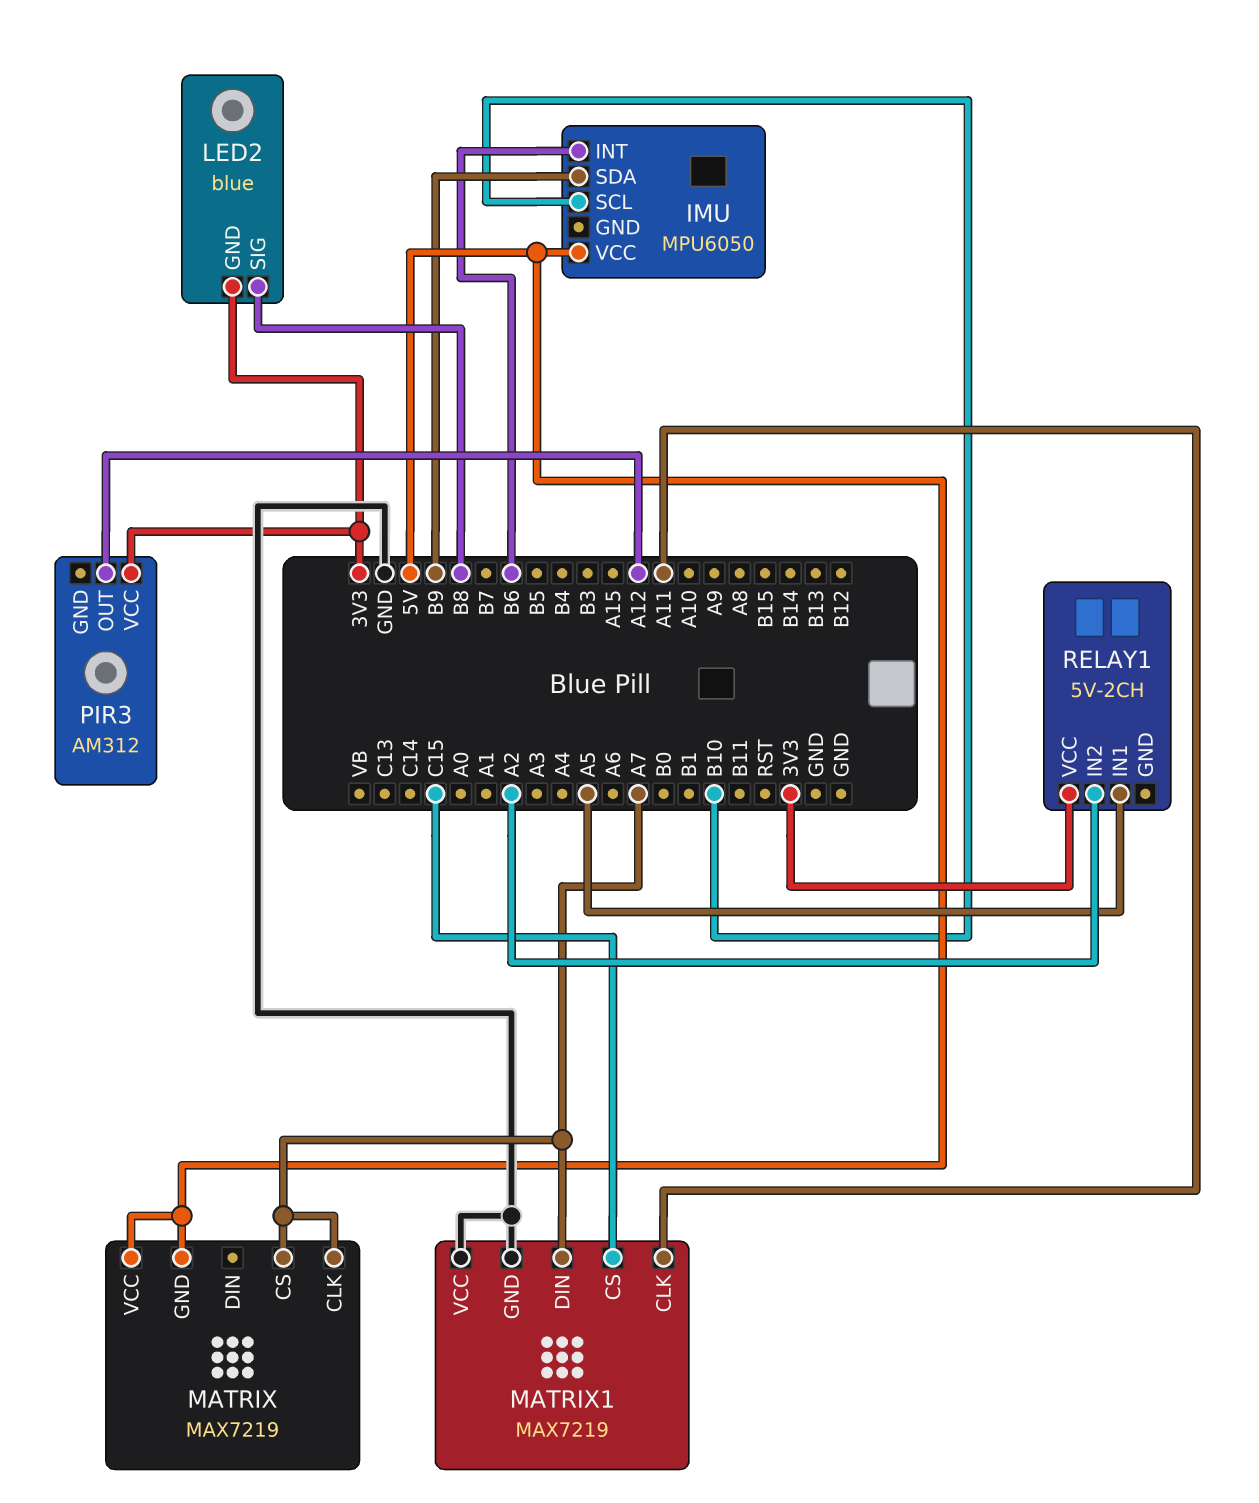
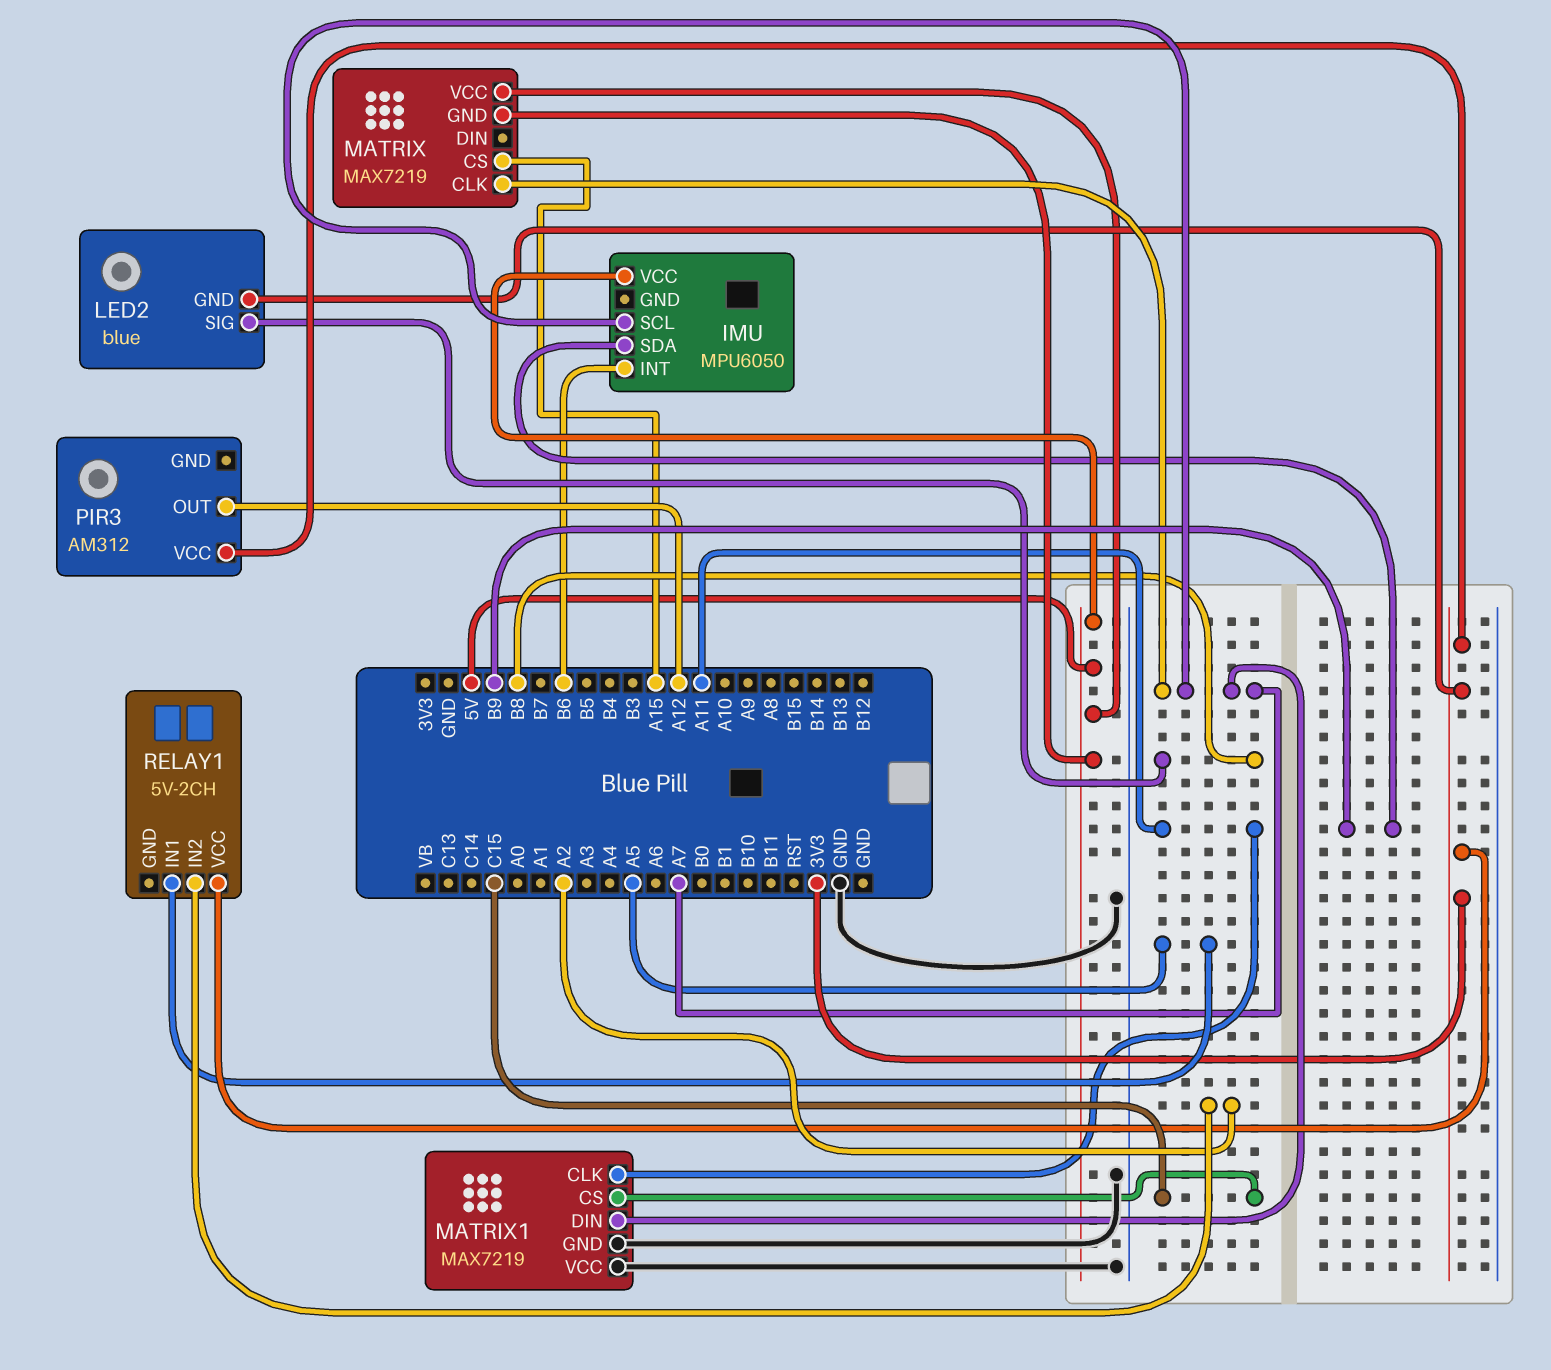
IMU pin SCL: B10 -> A7
MATRIX pin CS: A7 -> A15

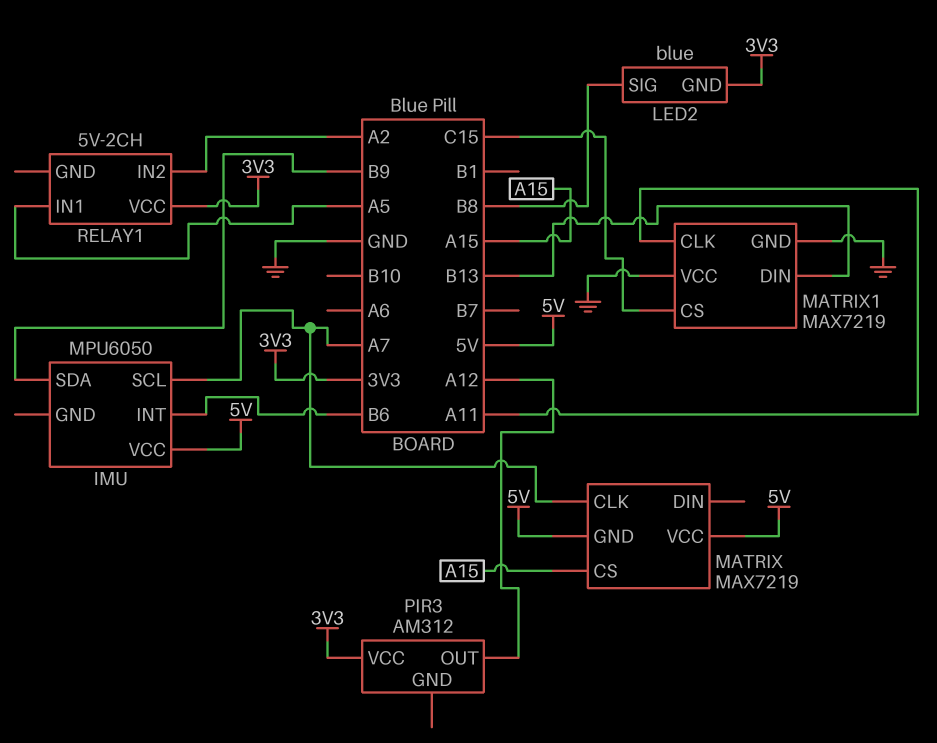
MATRIX1 pin DIN: A7 -> B13

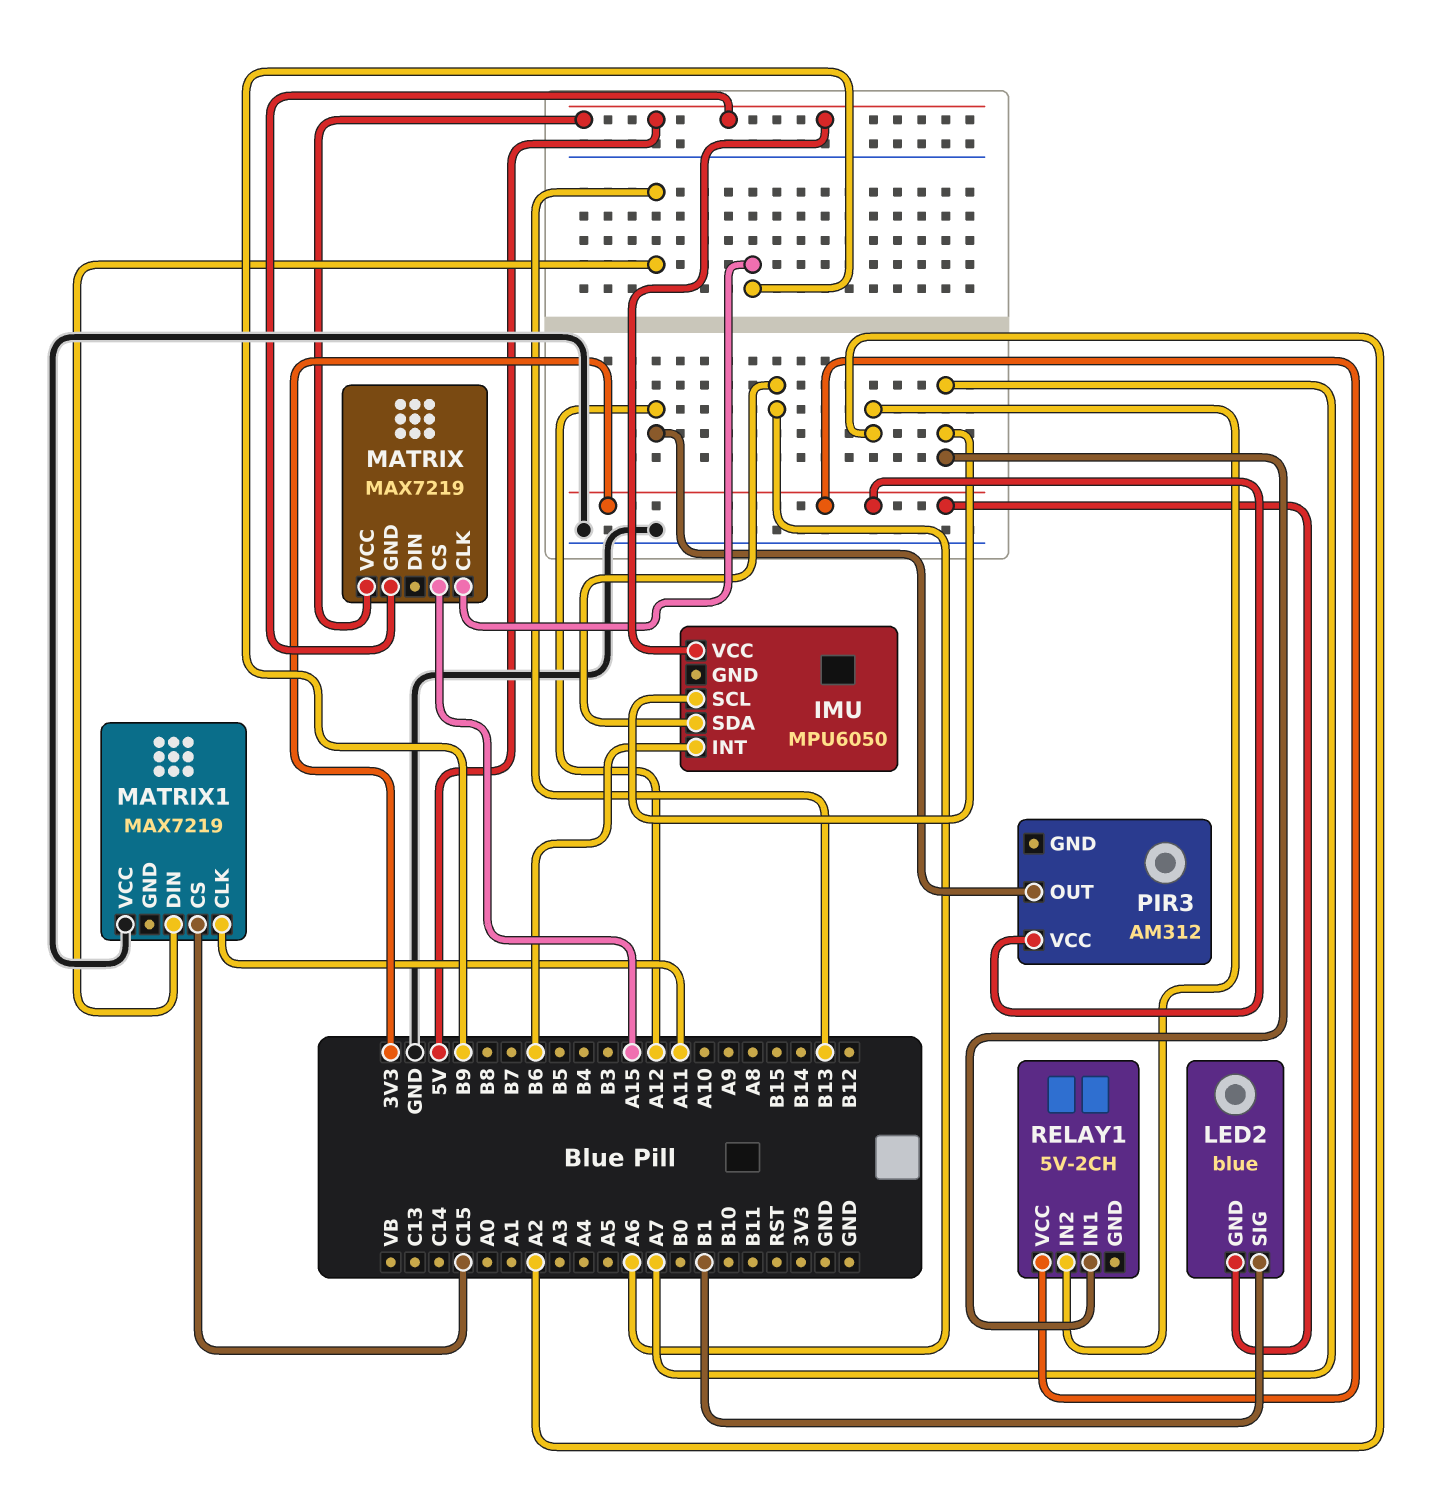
IMU pin SDA: B9 -> A6
LED2 pin SIG: B8 -> B1
MATRIX pin CLK: A7 -> B9
MATRIX1 pin GND: GND -> none
RELAY1 pin IN1: A5 -> A7

